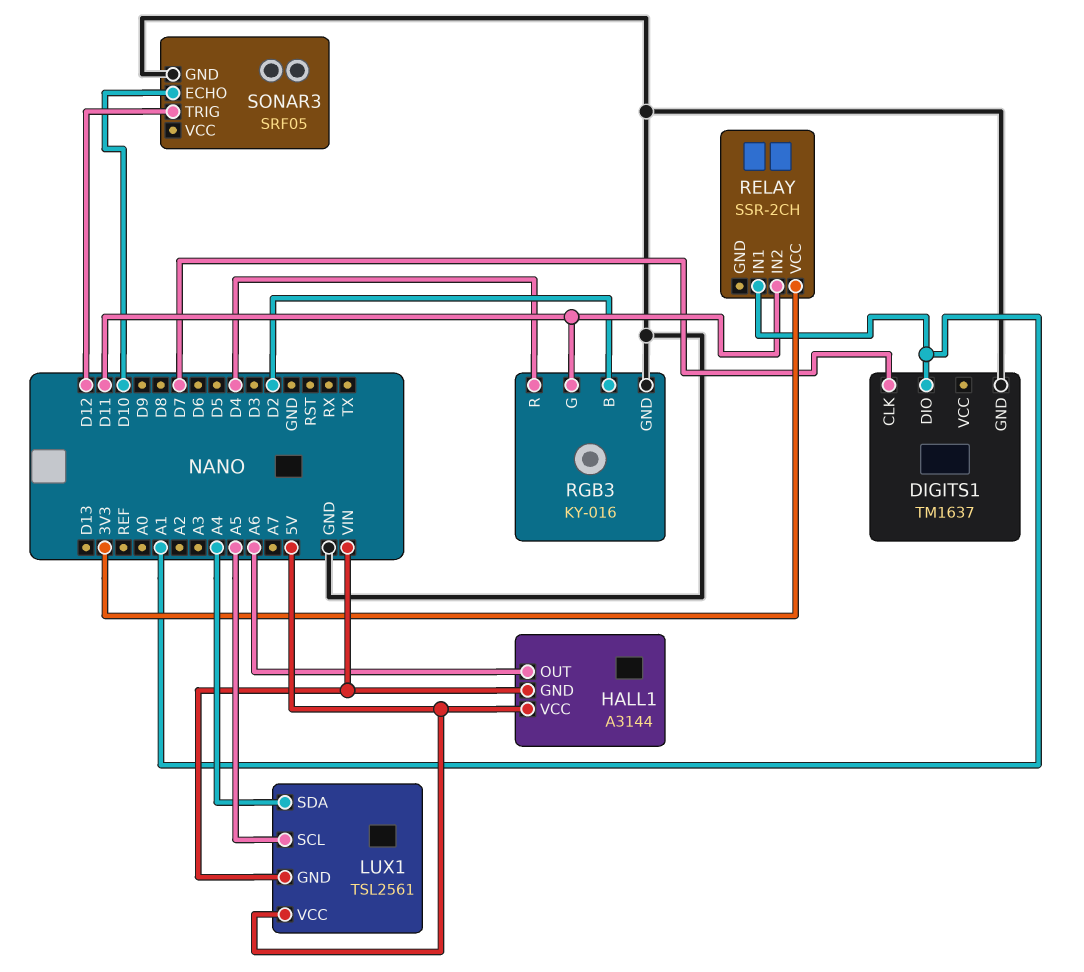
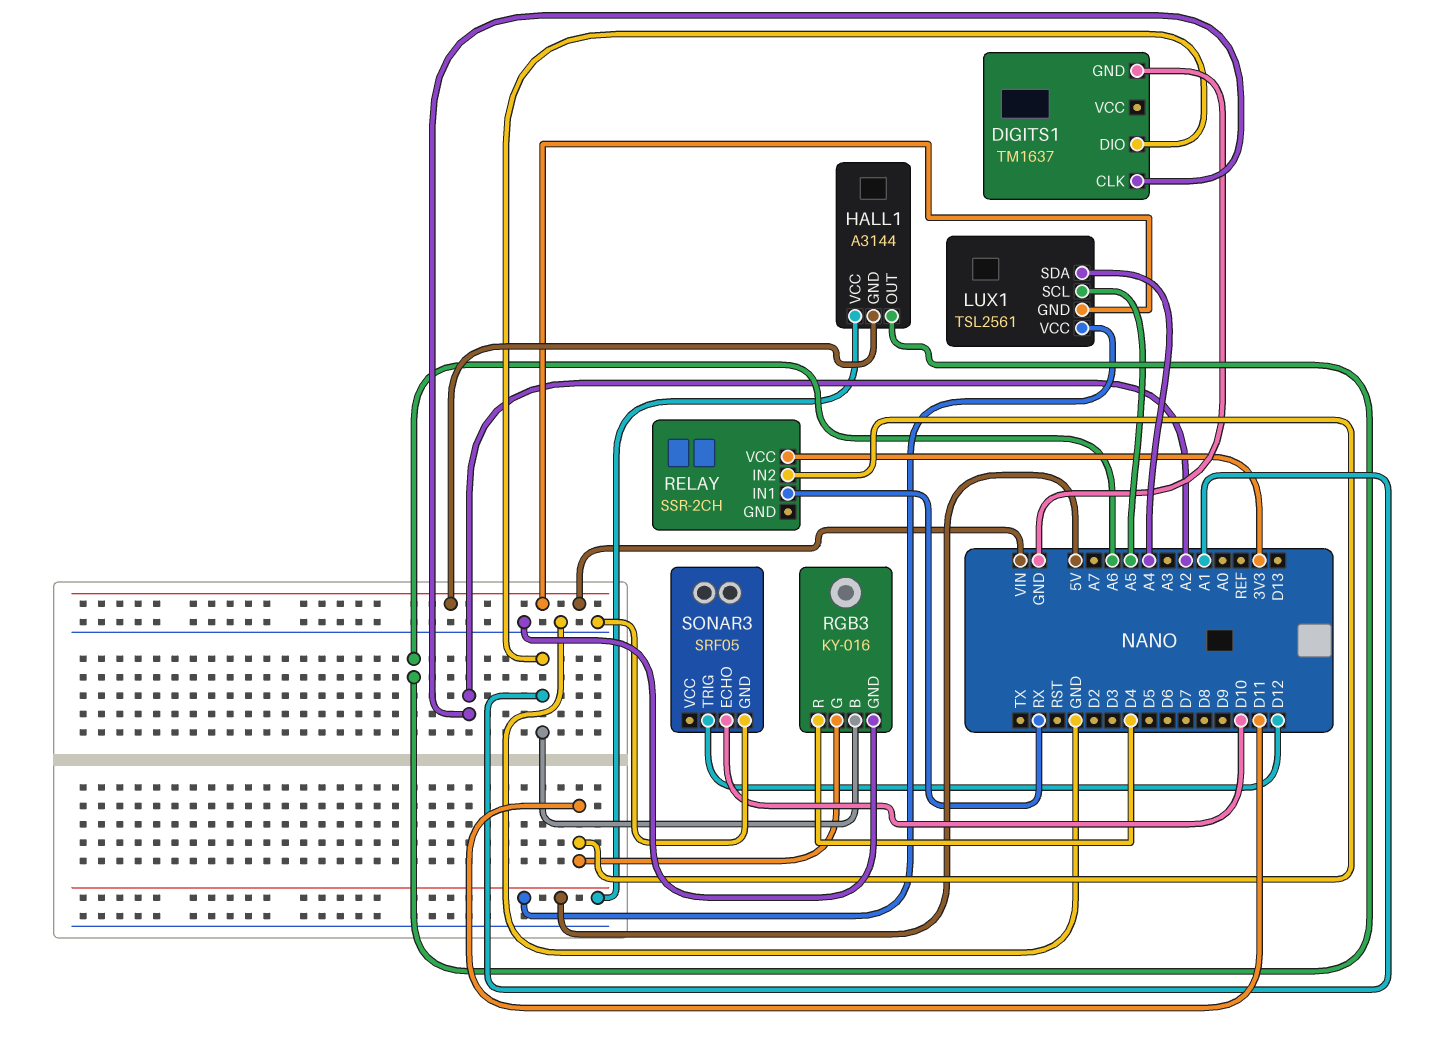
DIGITS1 pin CLK: D7 -> A2
RELAY pin IN1: A1 -> RX
RGB3 pin B: D2 -> A1

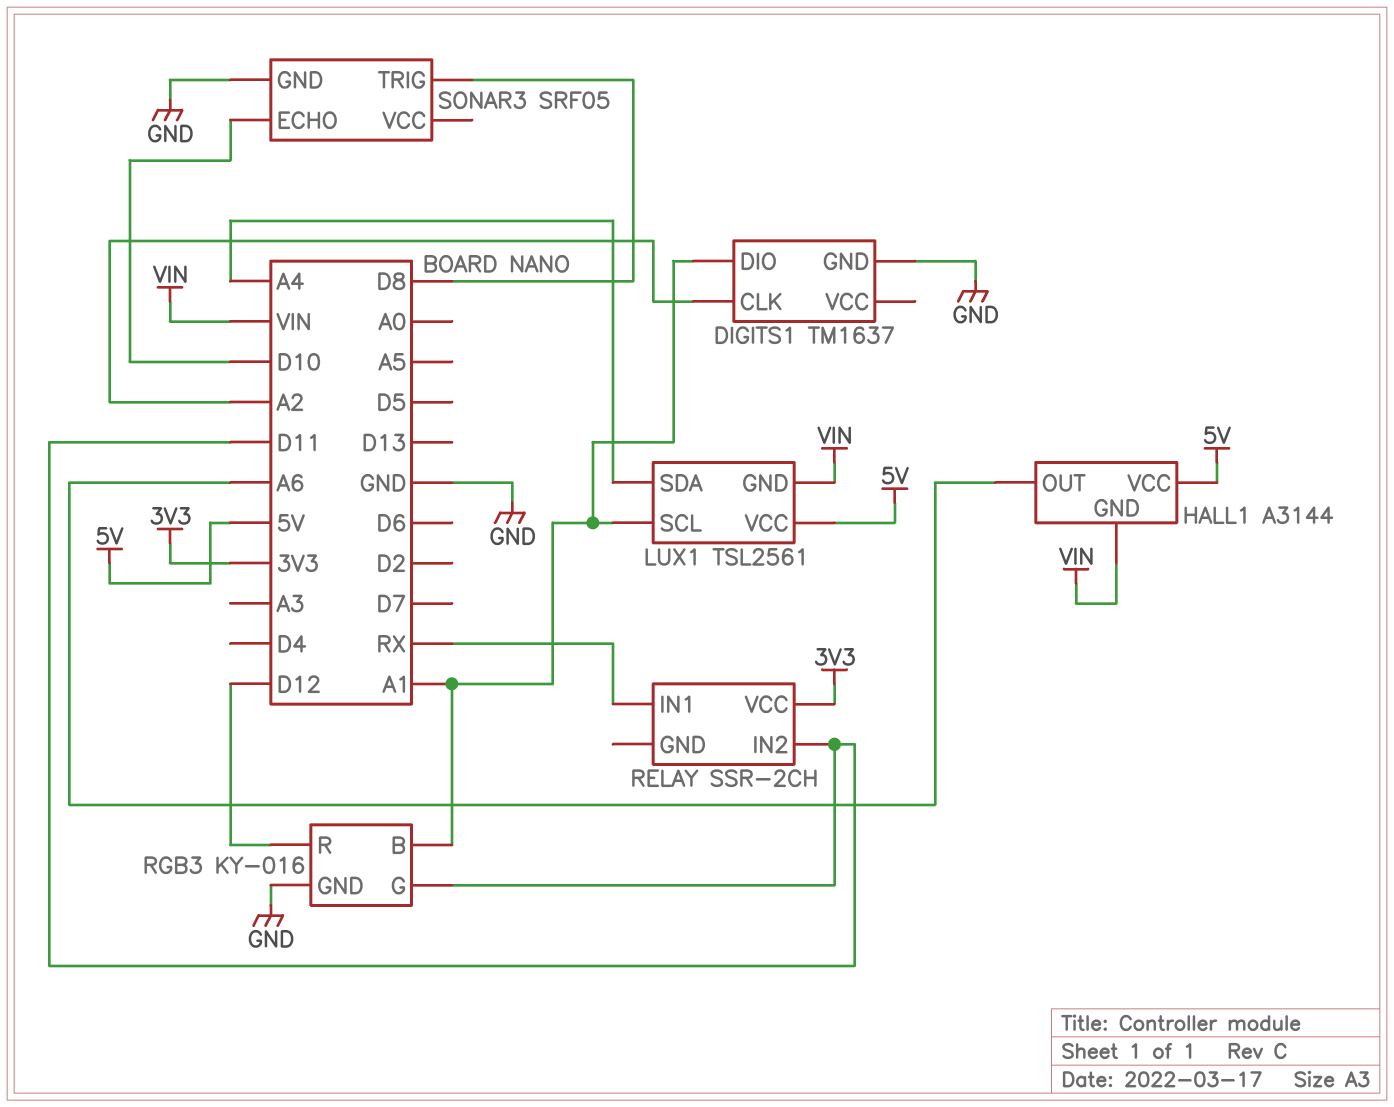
LUX1 pin SCL: A5 -> A1
RGB3 pin R: D4 -> D12
SONAR3 pin TRIG: D12 -> D8

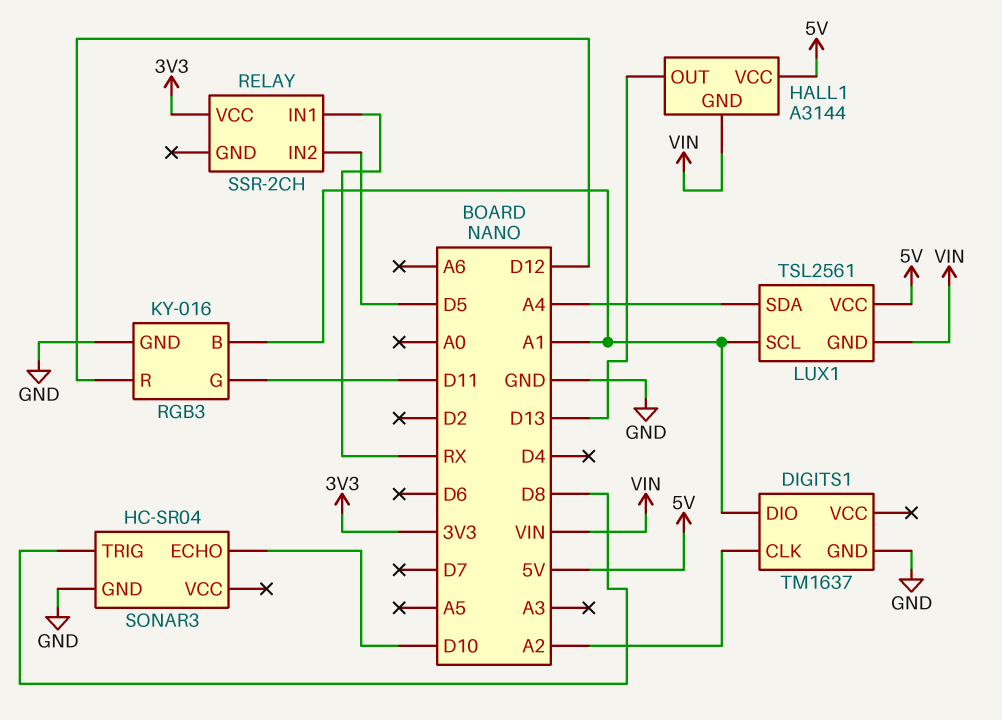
HALL1 pin OUT: A6 -> D13
RELAY pin IN2: D11 -> D5
SONAR3: SRF05 -> HC-SR04

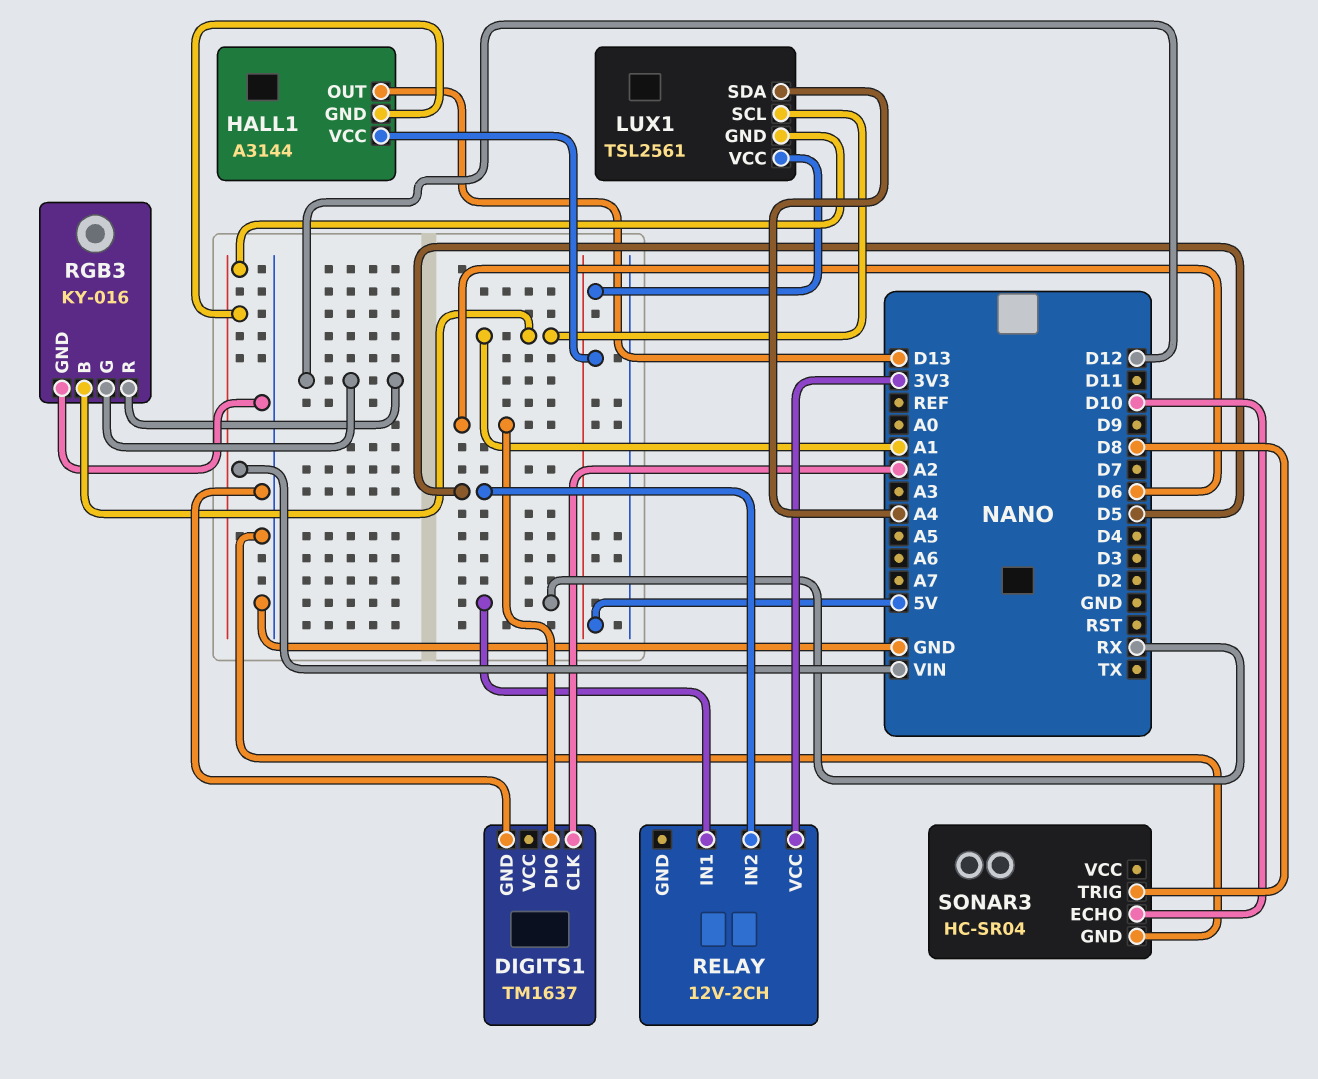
DIGITS1 pin DIO: A1 -> D6
RELAY: SSR-2CH -> 12V-2CH
RGB3 pin G: D11 -> D12

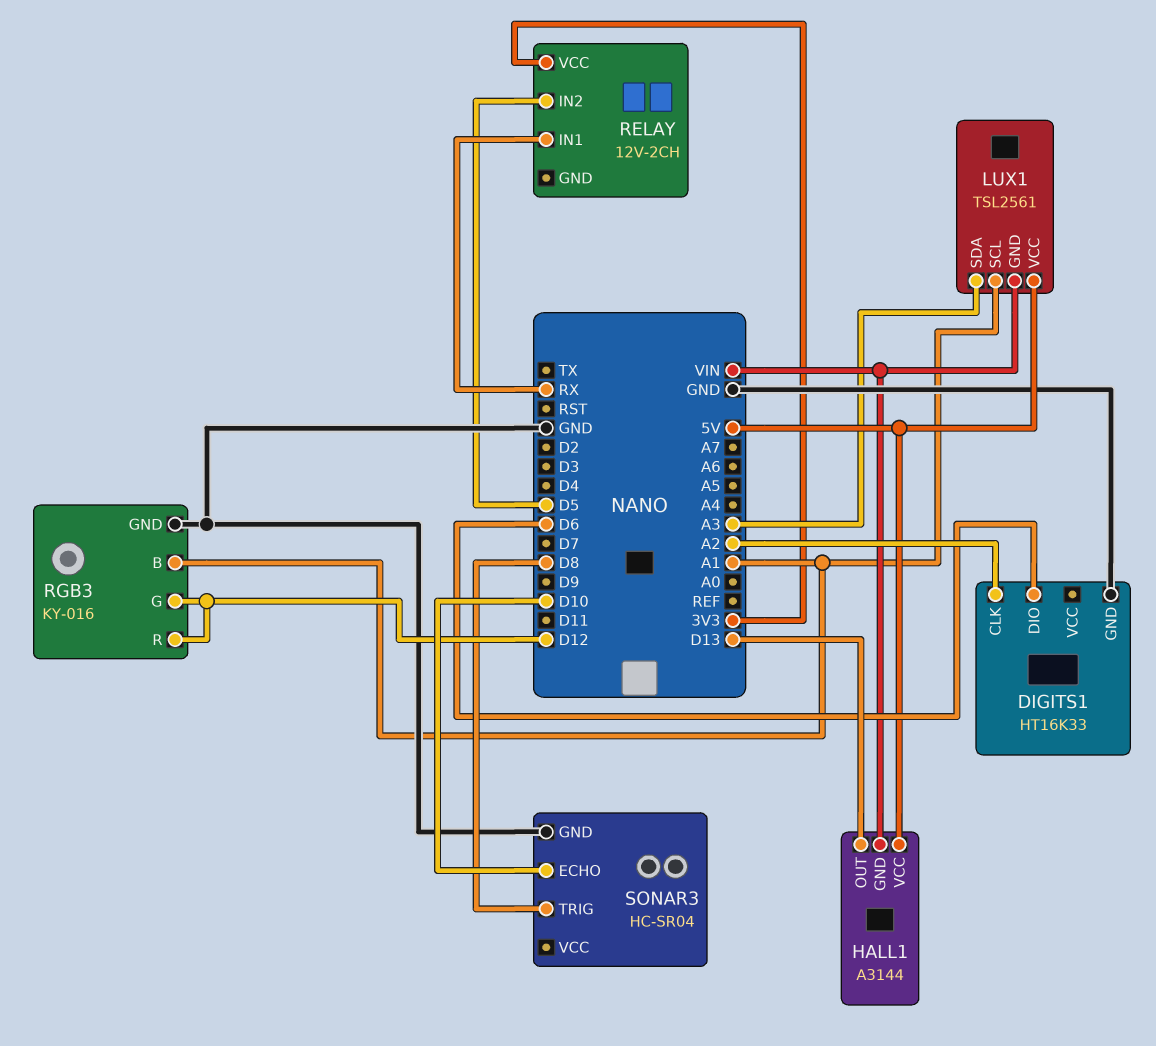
DIGITS1: TM1637 -> HT16K33
LUX1 pin SDA: A4 -> A3

